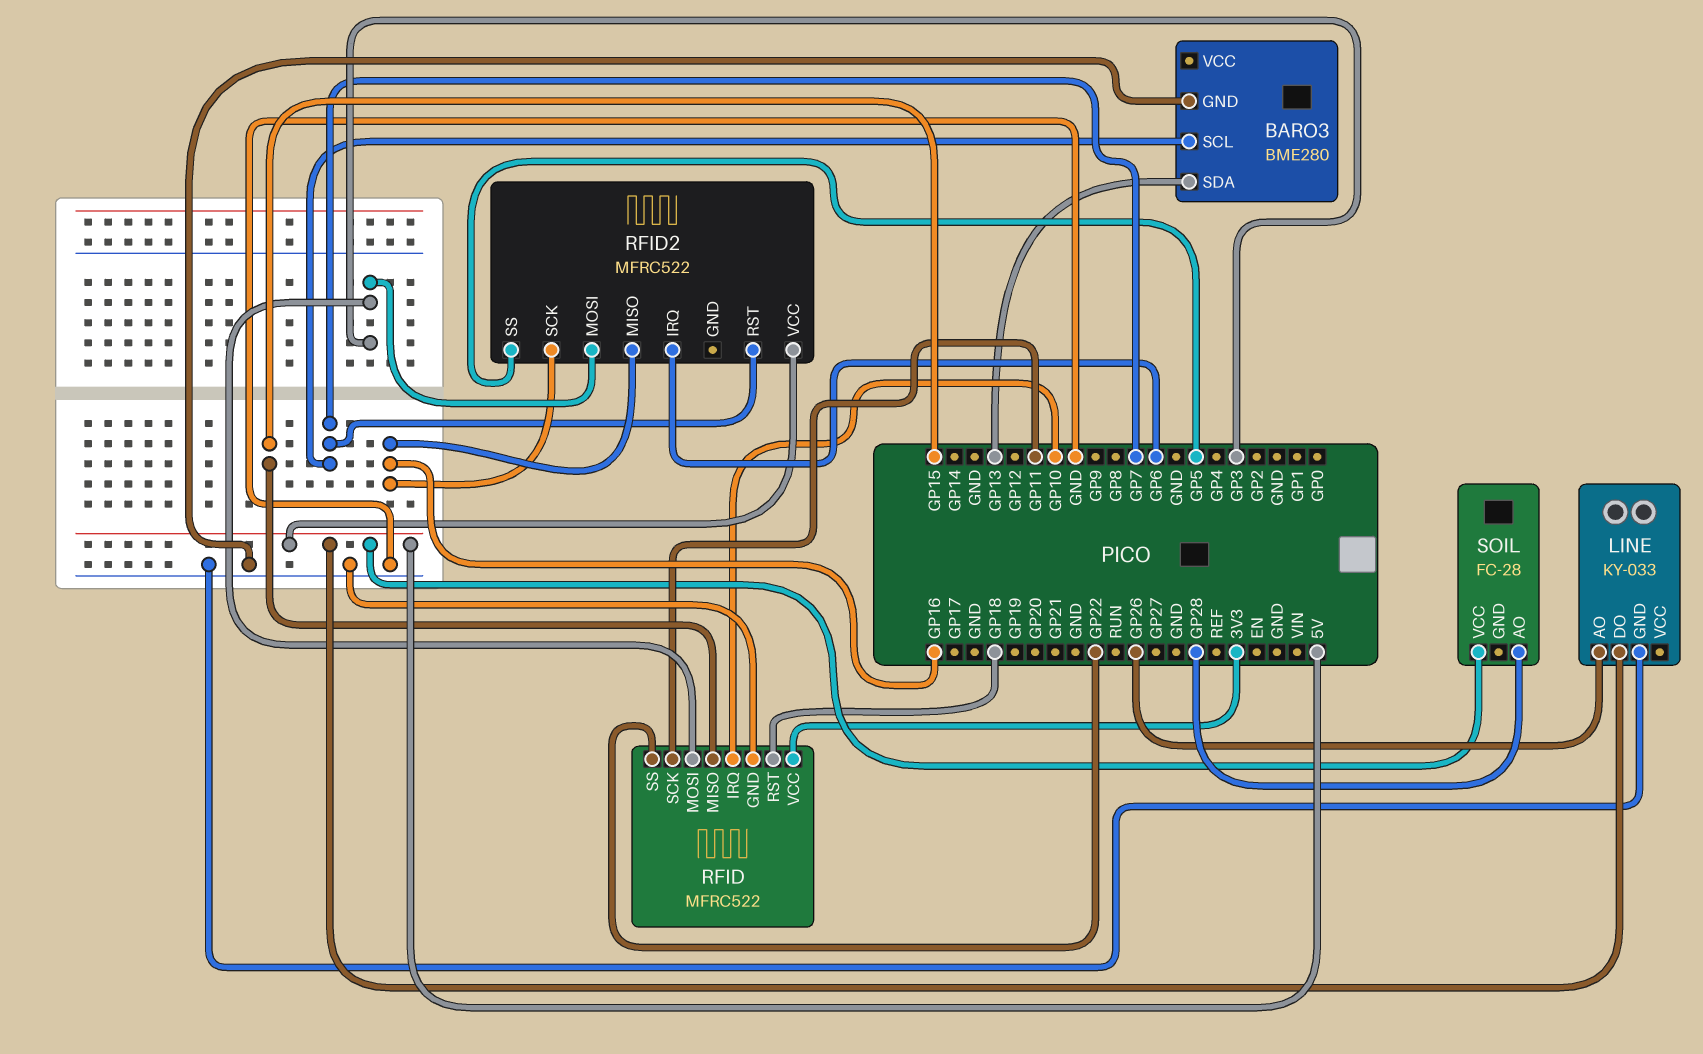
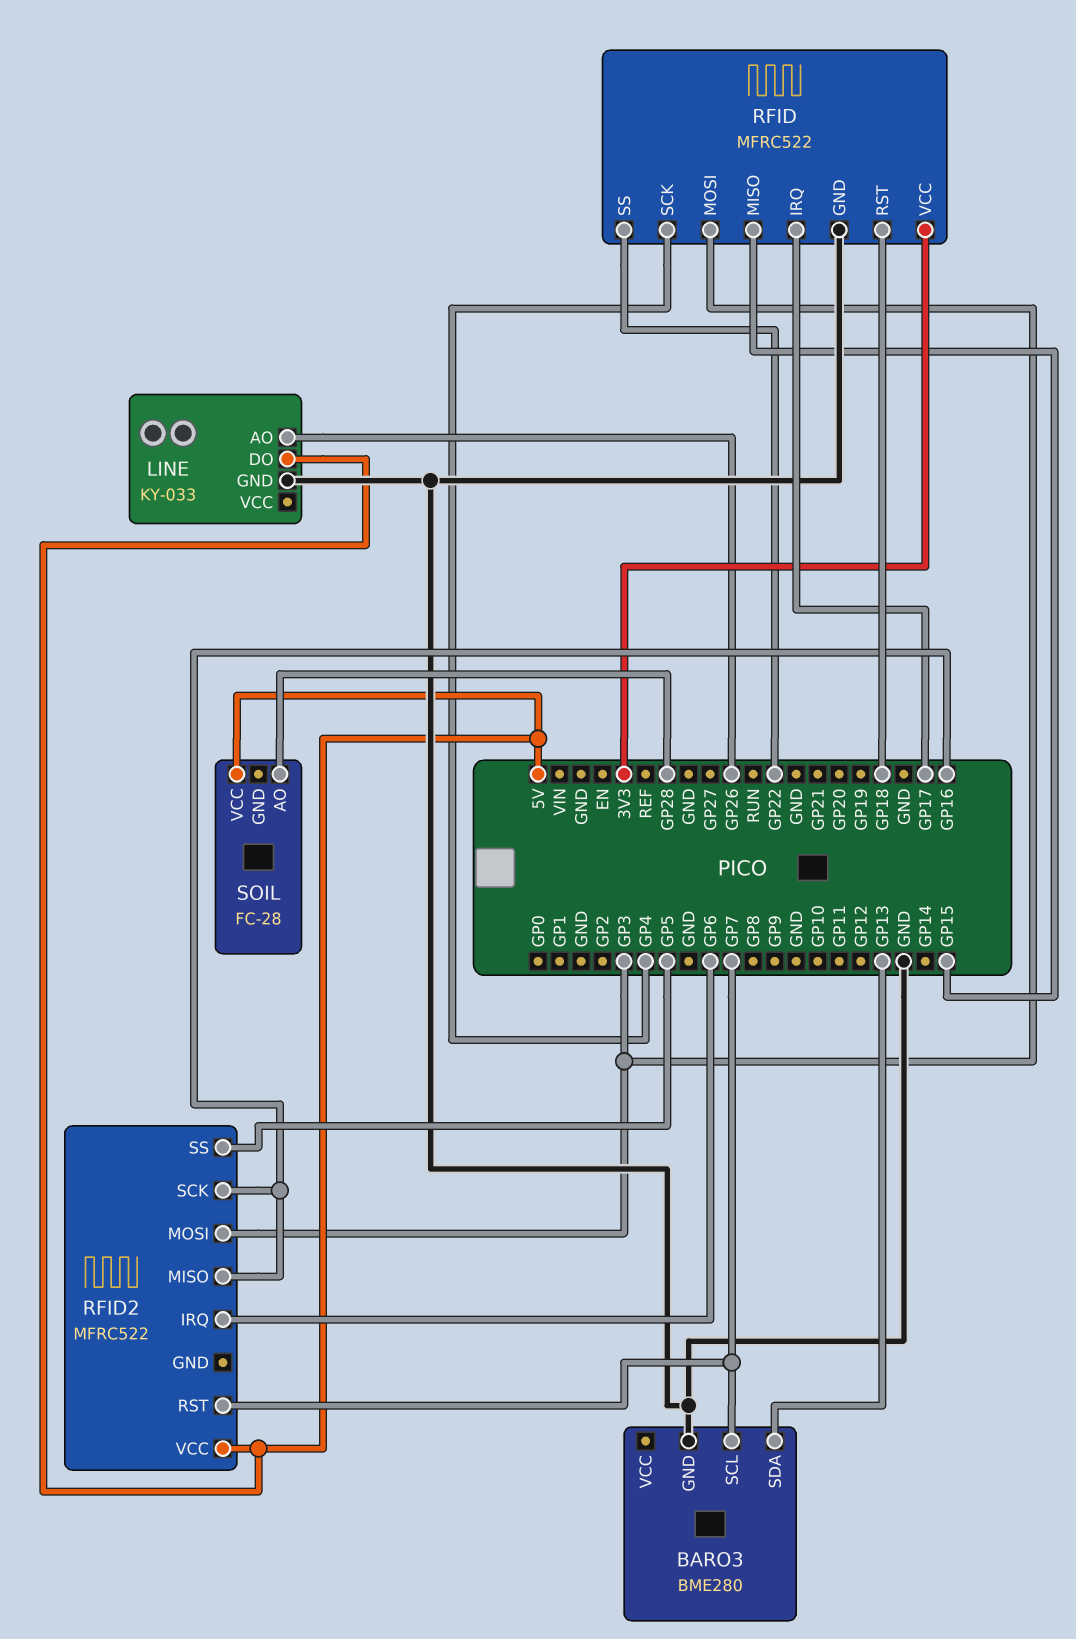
RFID pin IRQ: GP10 -> GP17
RFID pin SCK: GP11 -> GP4

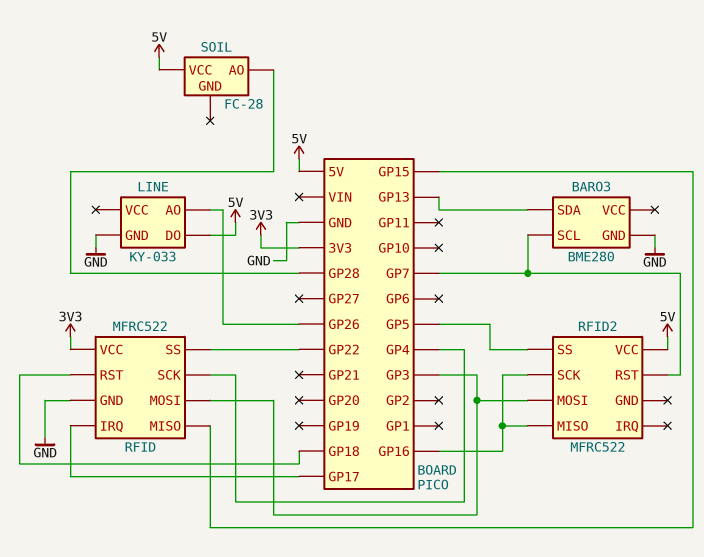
RFID2 pin IRQ: GP6 -> none

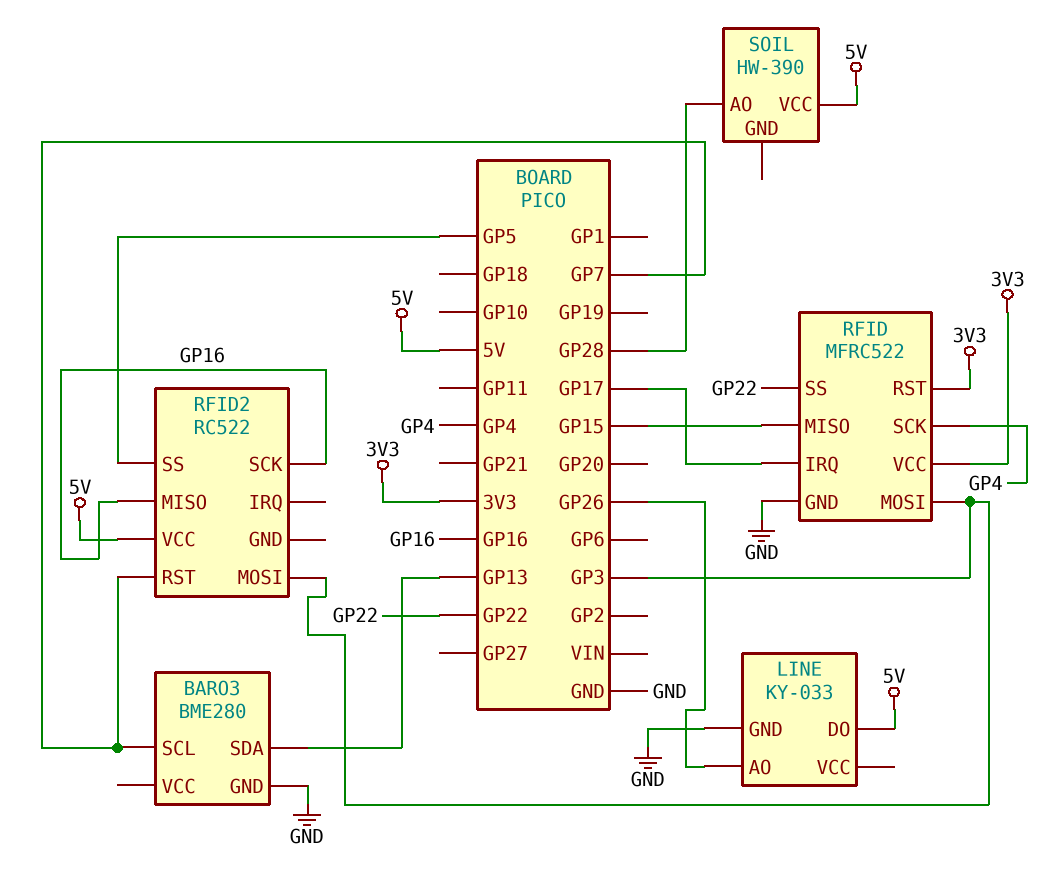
RFID pin RST: GP18 -> 3V3
RFID2: MFRC522 -> RC522
SOIL: FC-28 -> HW-390

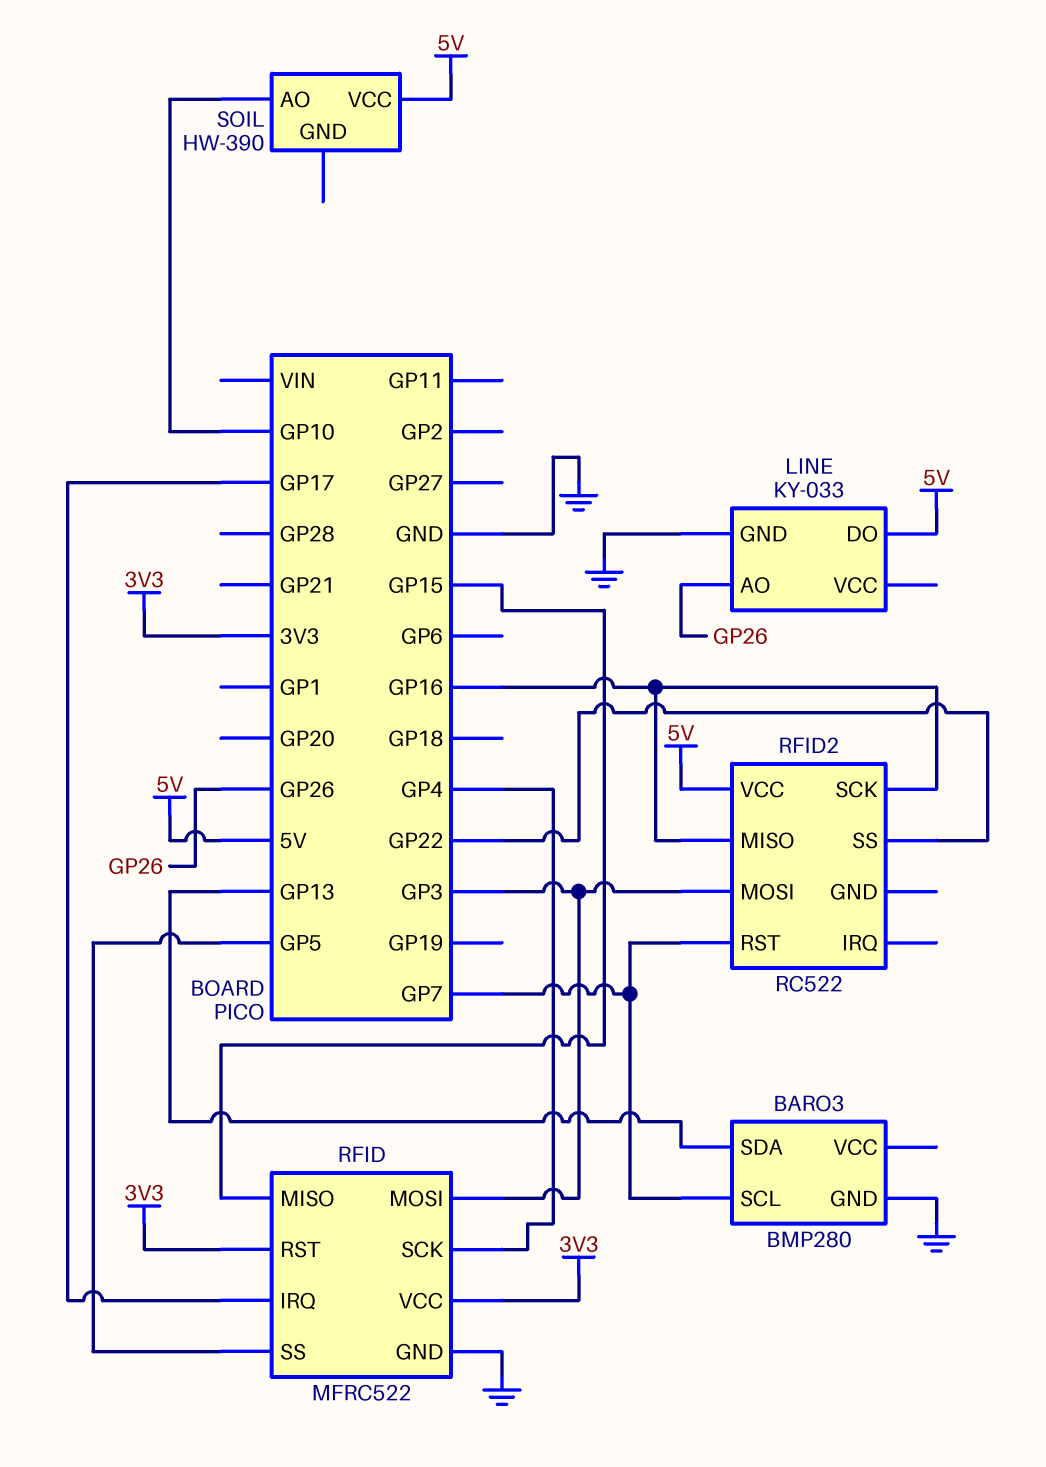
BARO3: BME280 -> BMP280
RFID pin SS: GP22 -> GP5
RFID2 pin SS: GP5 -> GP22
SOIL pin AO: GP28 -> GP10

